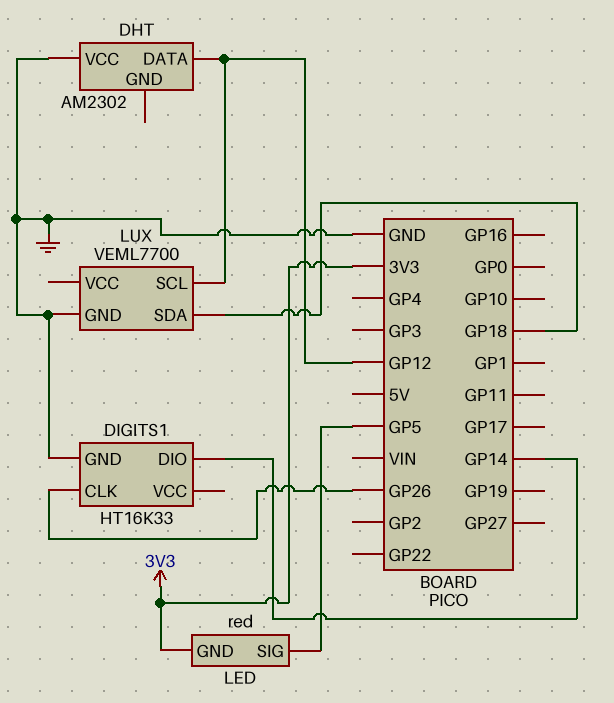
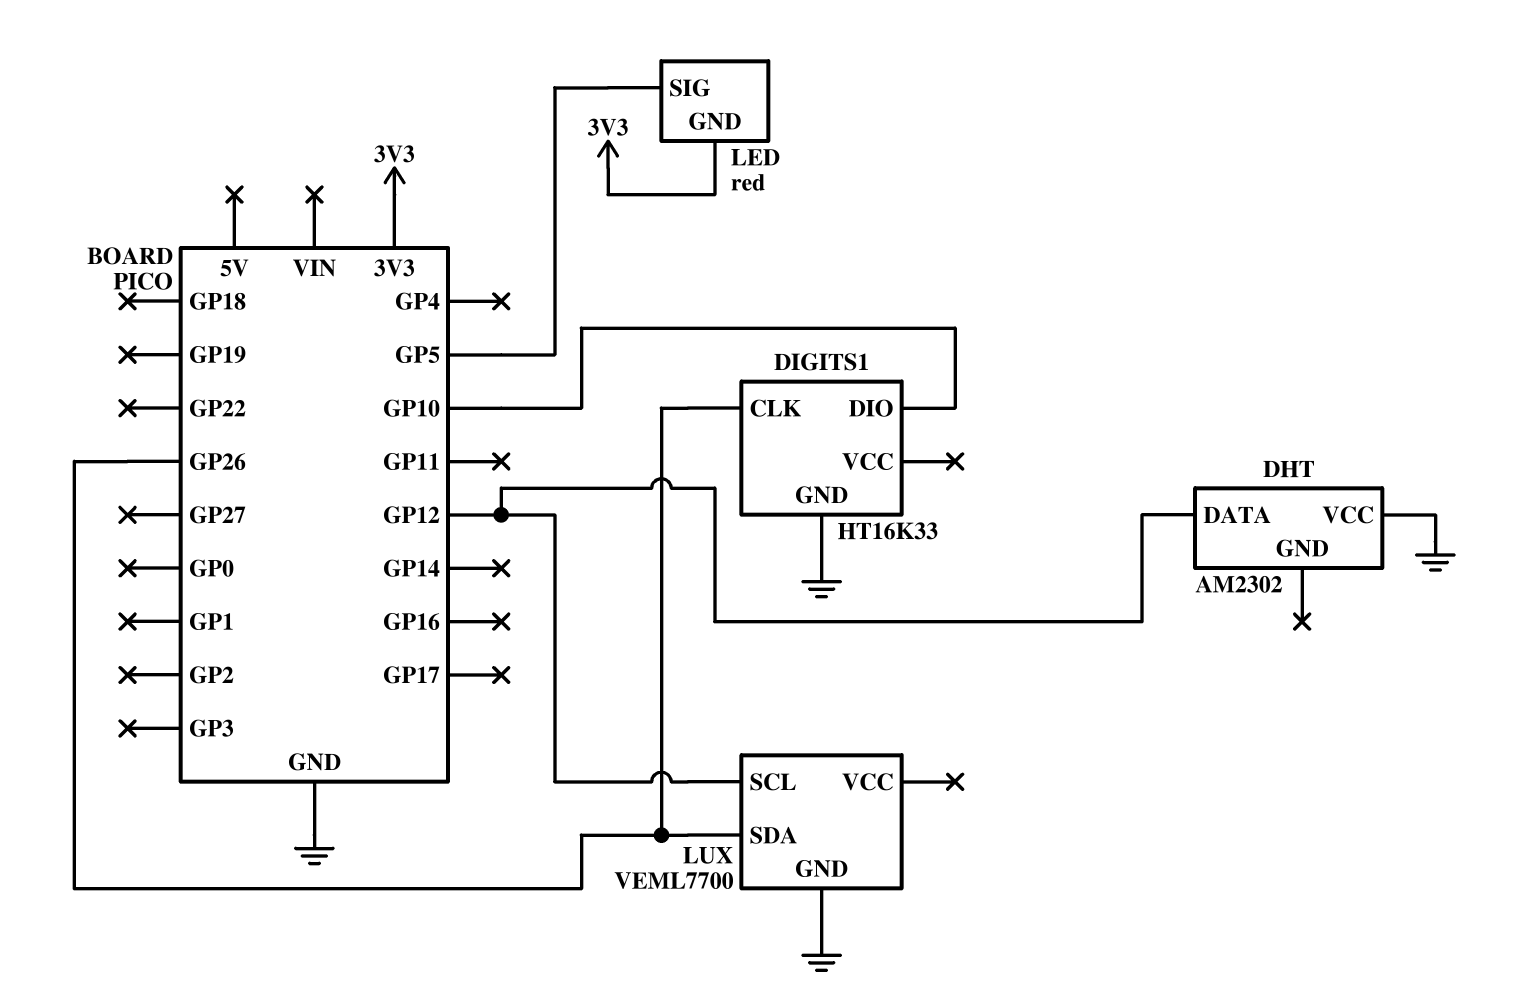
DIGITS1 pin DIO: GP14 -> GP10
LUX pin SDA: GP18 -> GP26

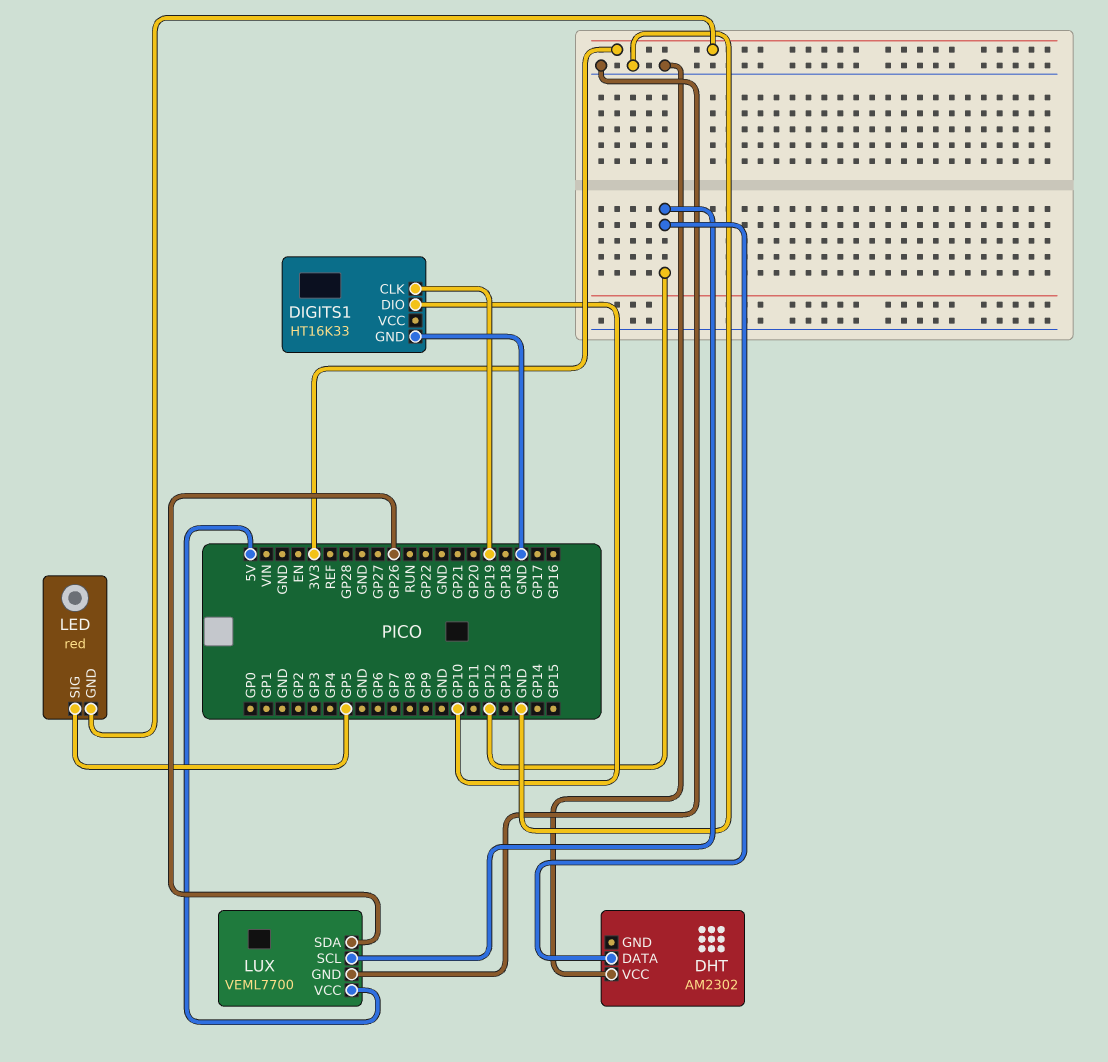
DIGITS1 pin CLK: GP26 -> GP19
LUX pin VCC: none -> 5V

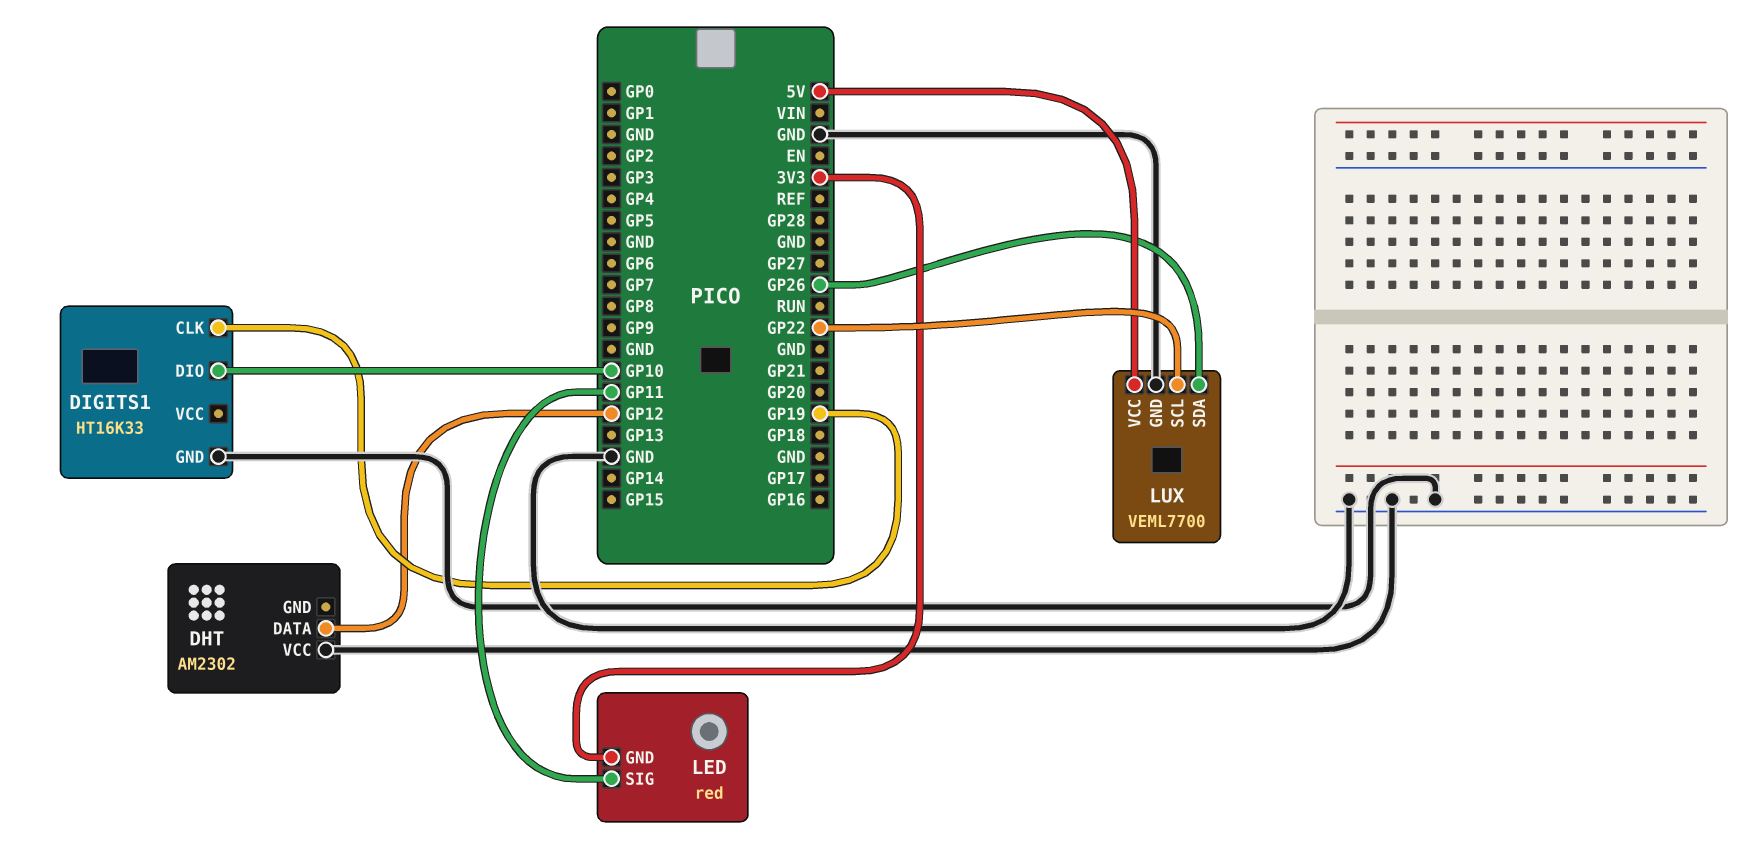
LED pin SIG: GP5 -> GP11
LUX pin SCL: GP12 -> GP22

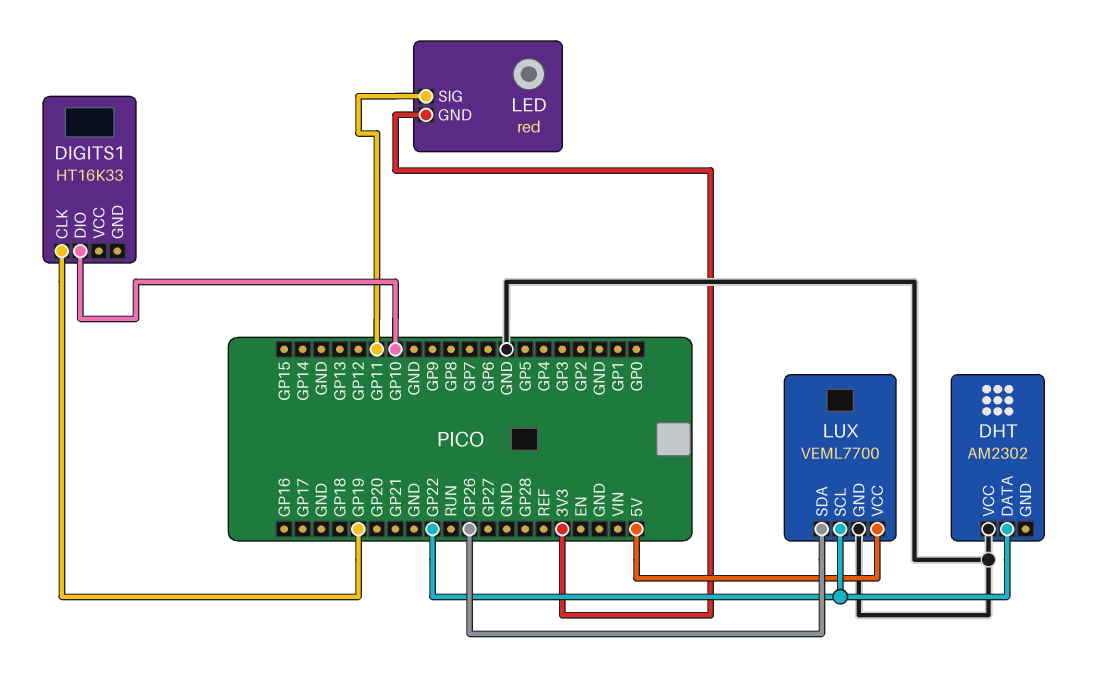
DHT pin DATA: GP12 -> GP22
DIGITS1 pin GND: GND -> none

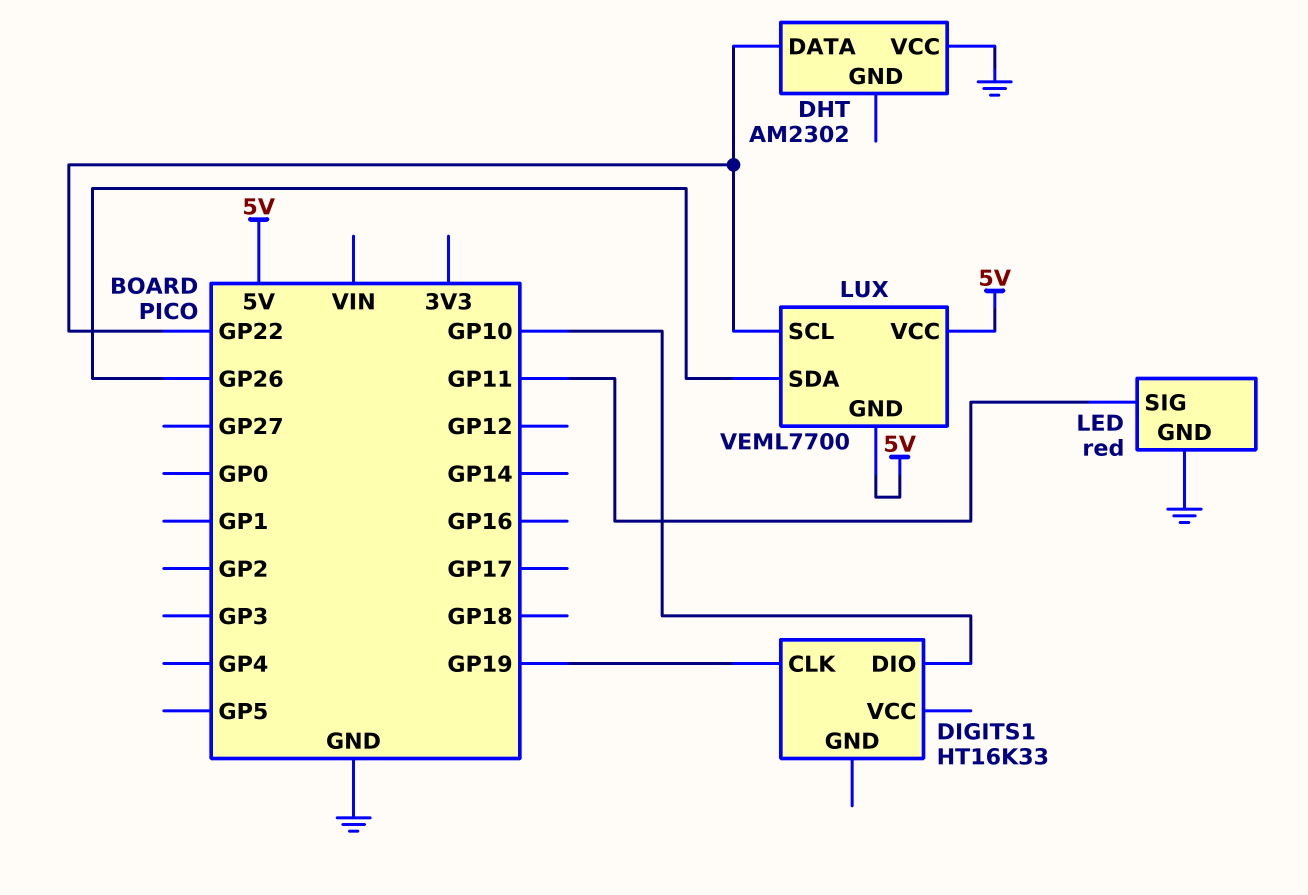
LED pin GND: 3V3 -> GND
LUX pin GND: GND -> 5V

